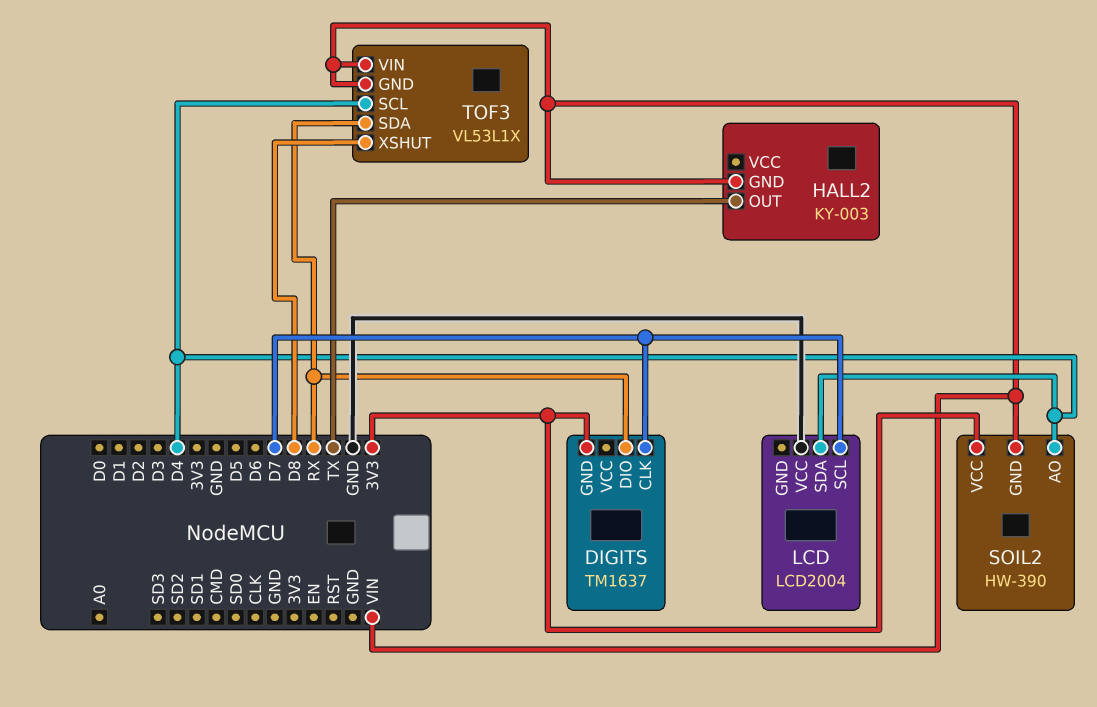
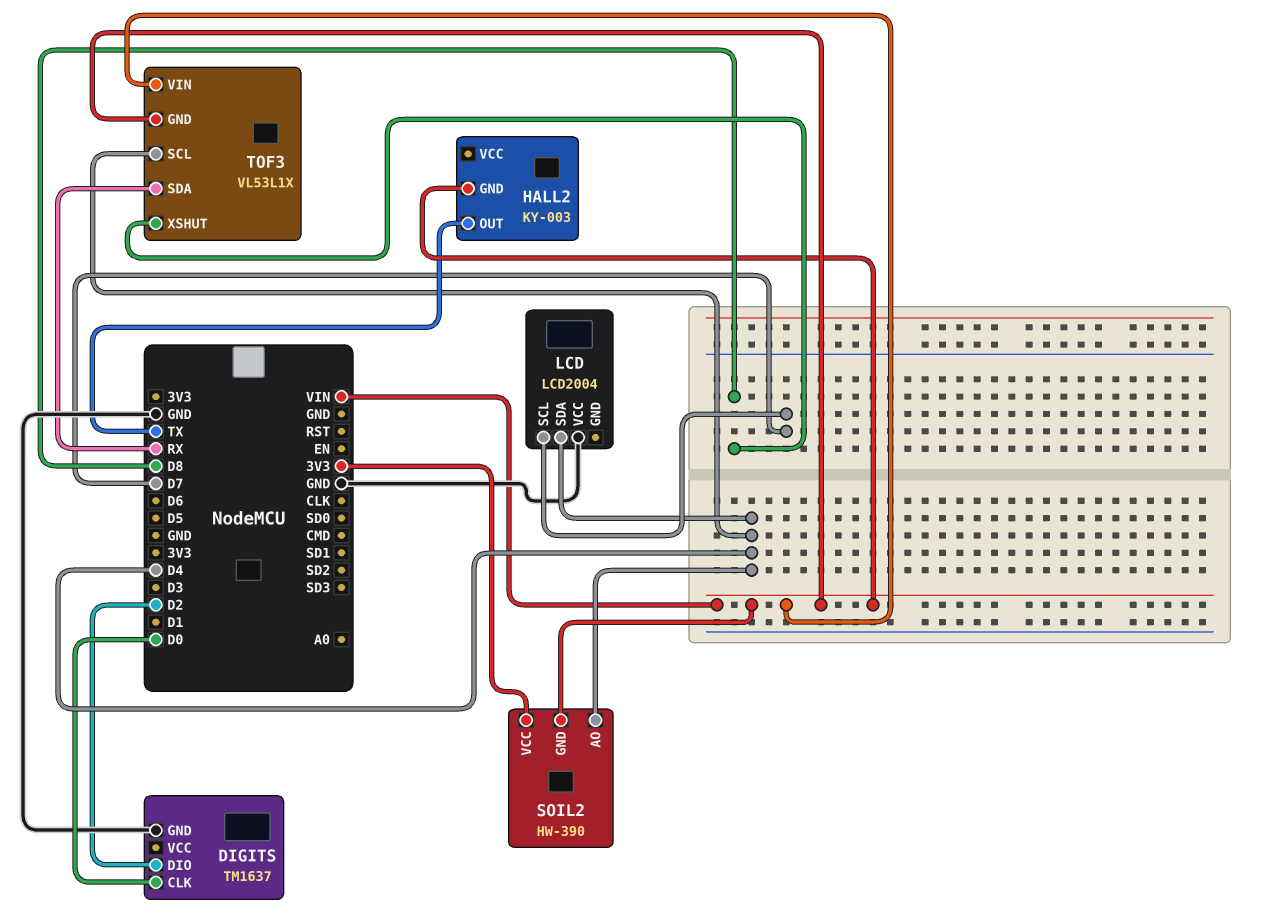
DIGITS pin CLK: D7 -> D0
DIGITS pin DIO: RX -> D2
DIGITS pin GND: 3V3 -> GND

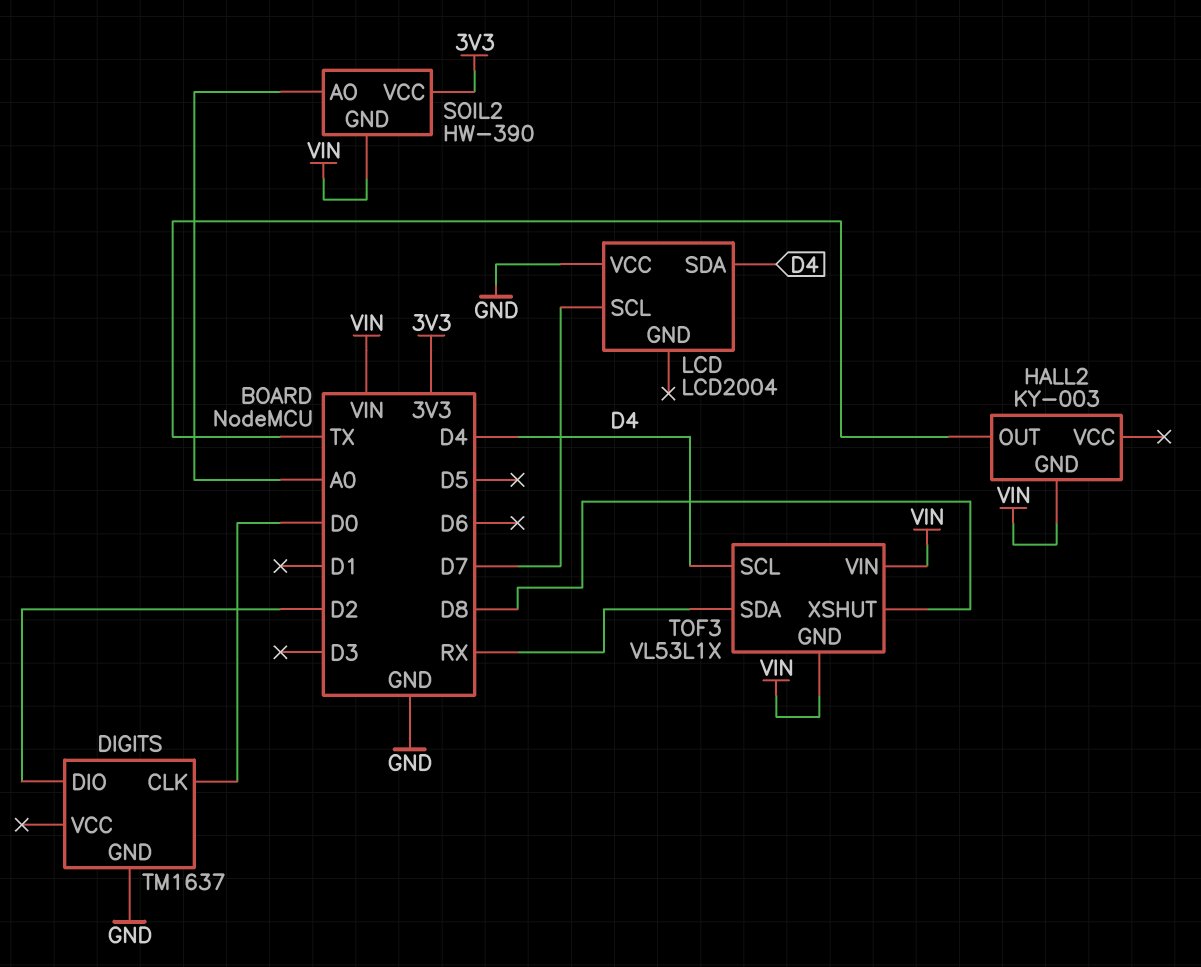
SOIL2 pin AO: D4 -> A0

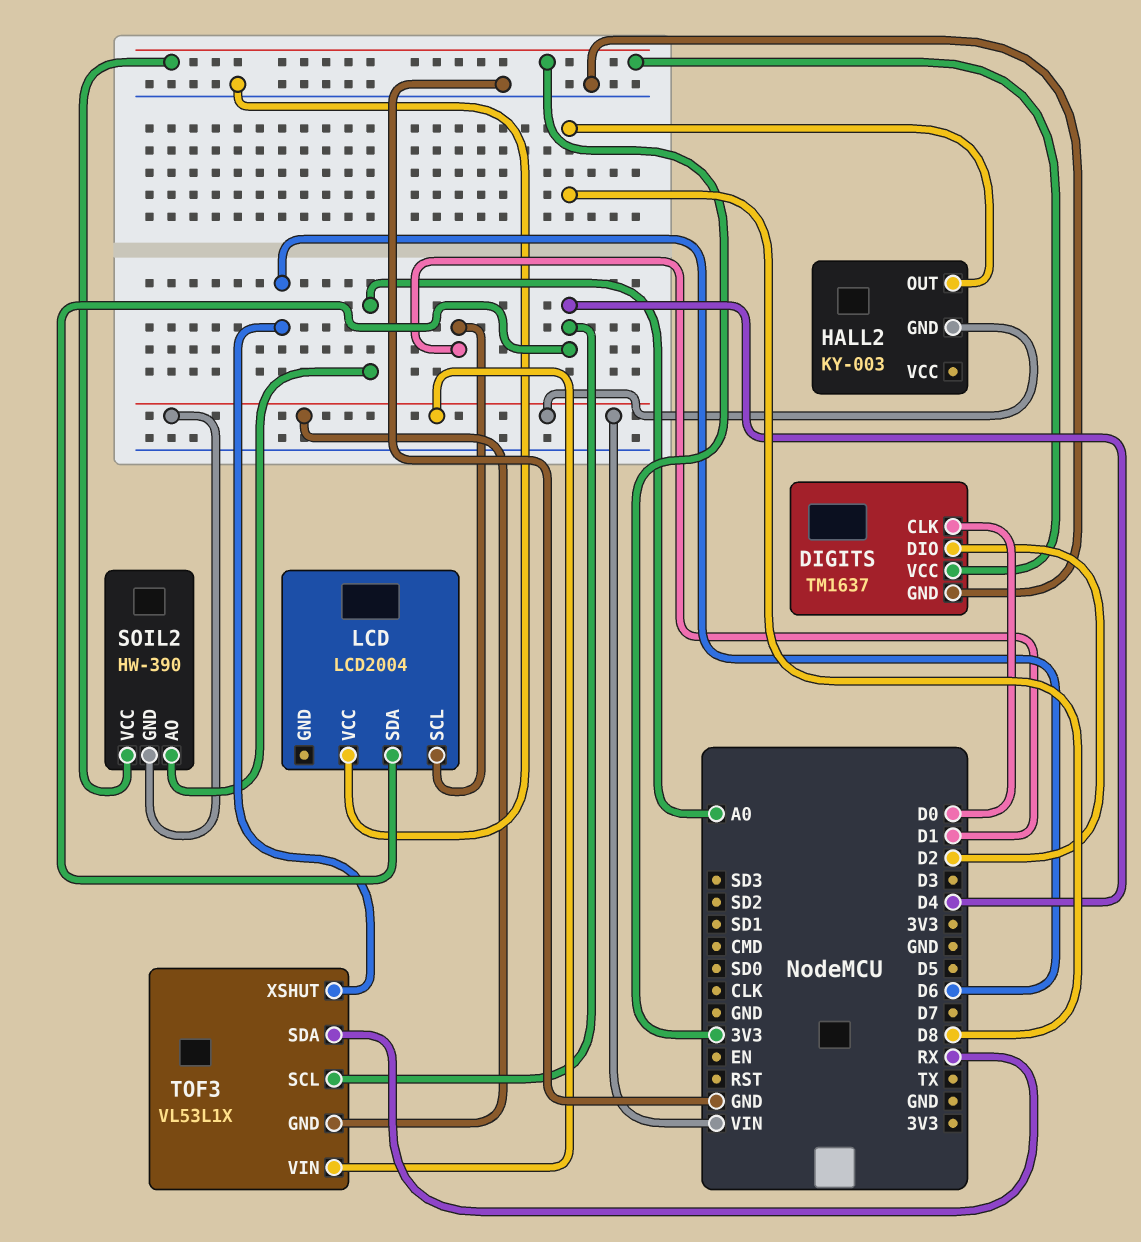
DIGITS pin VCC: none -> 3V3
HALL2 pin OUT: TX -> D8
LCD pin SCL: D7 -> D1
TOF3 pin XSHUT: D8 -> D6

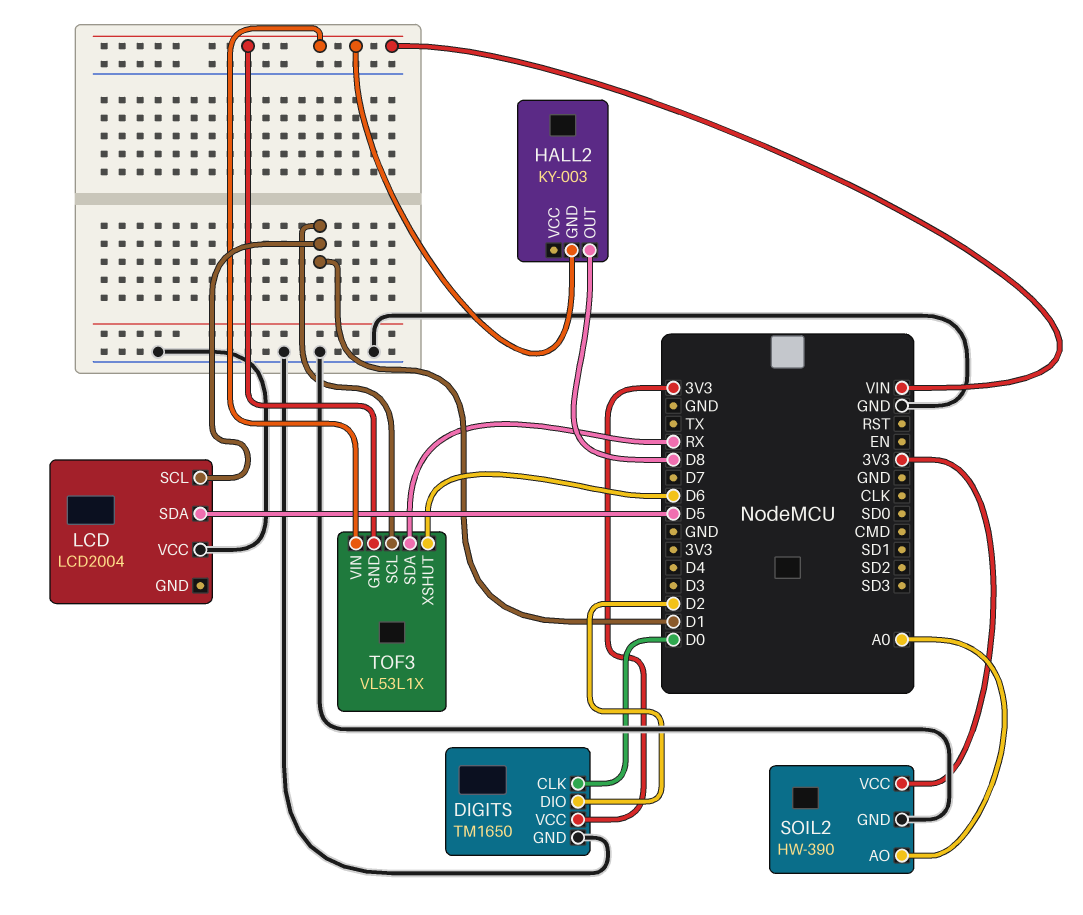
DIGITS: TM1637 -> TM1650
LCD pin SDA: D4 -> D5
SOIL2 pin GND: VIN -> GND
TOF3 pin SCL: D4 -> D1

